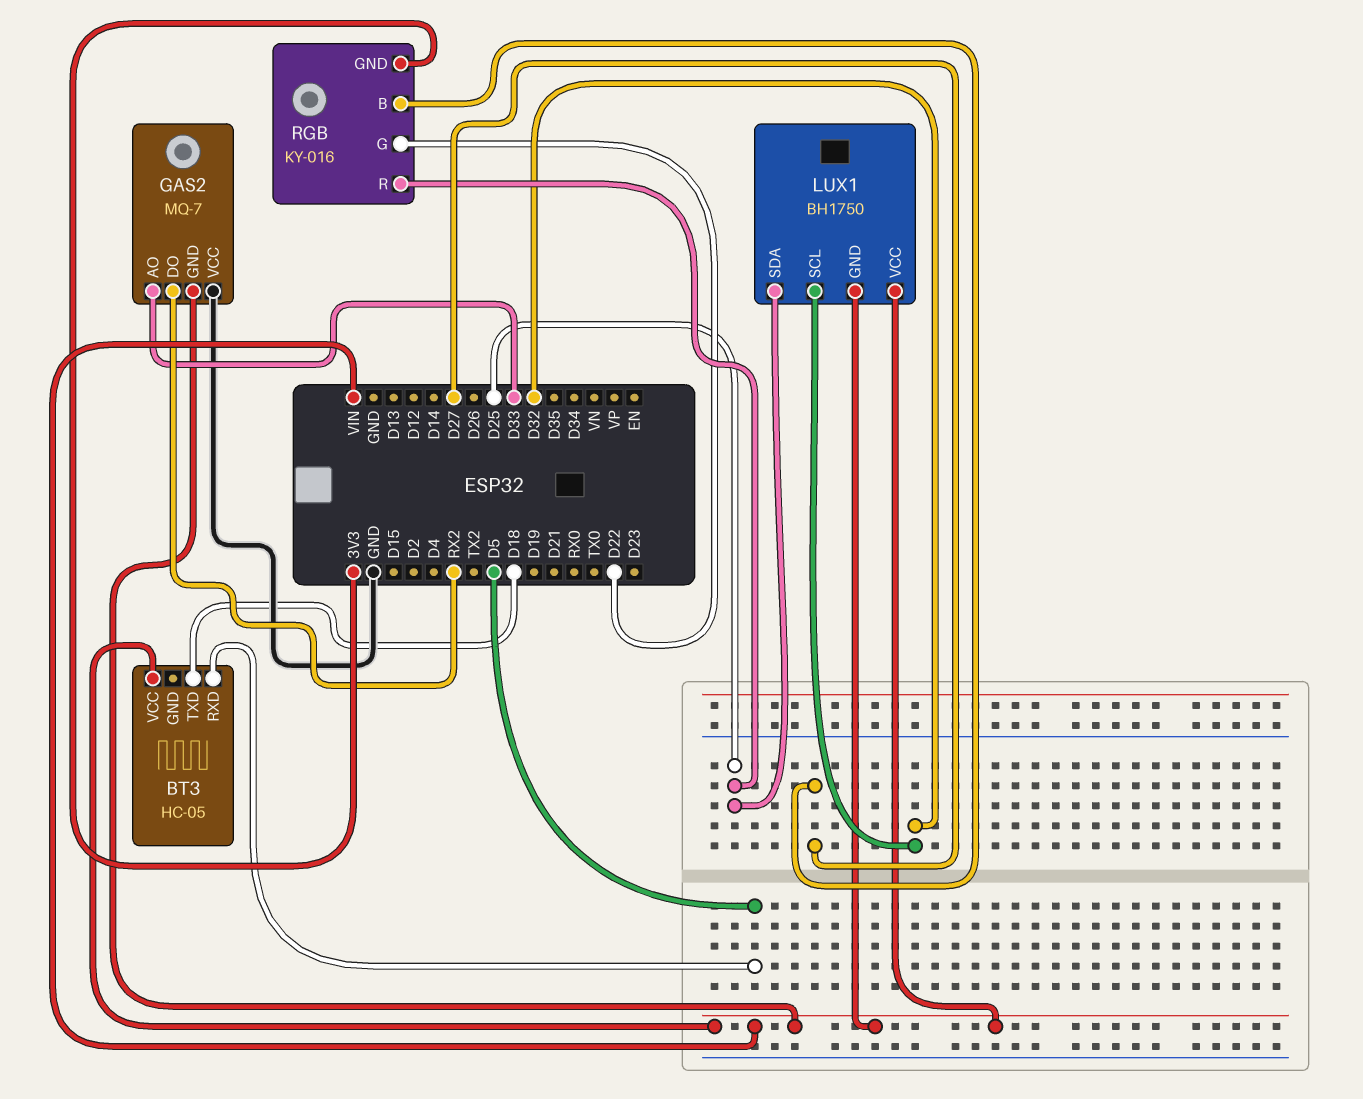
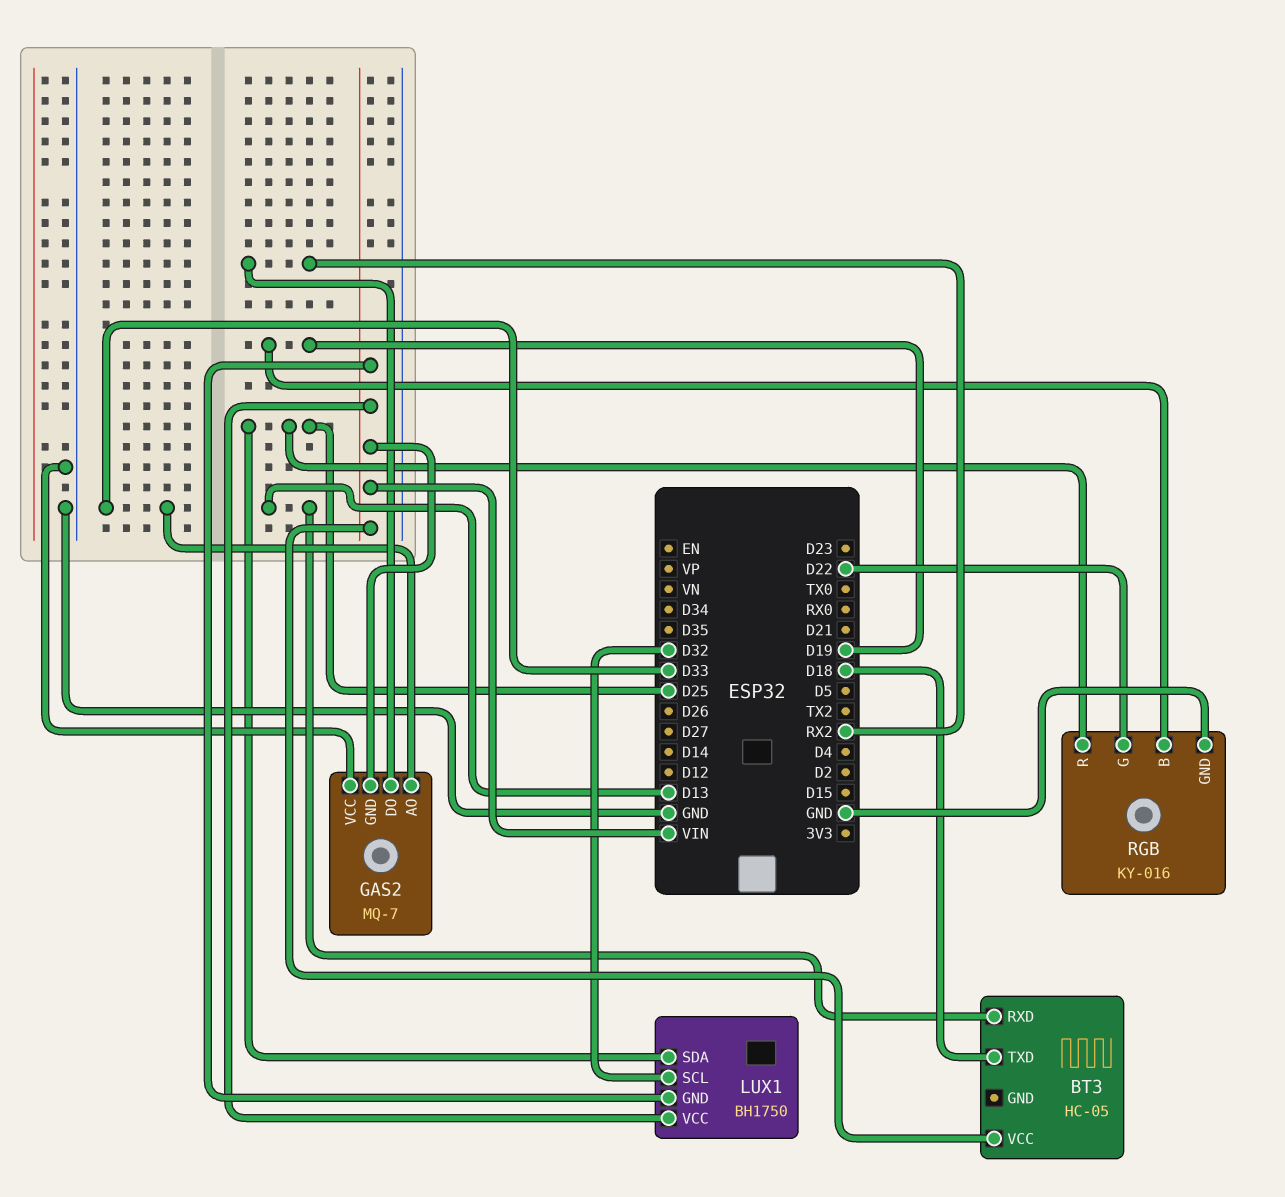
BT3 pin RXD: D5 -> D13
RGB pin B: D27 -> D19
RGB pin GND: 3V3 -> GND

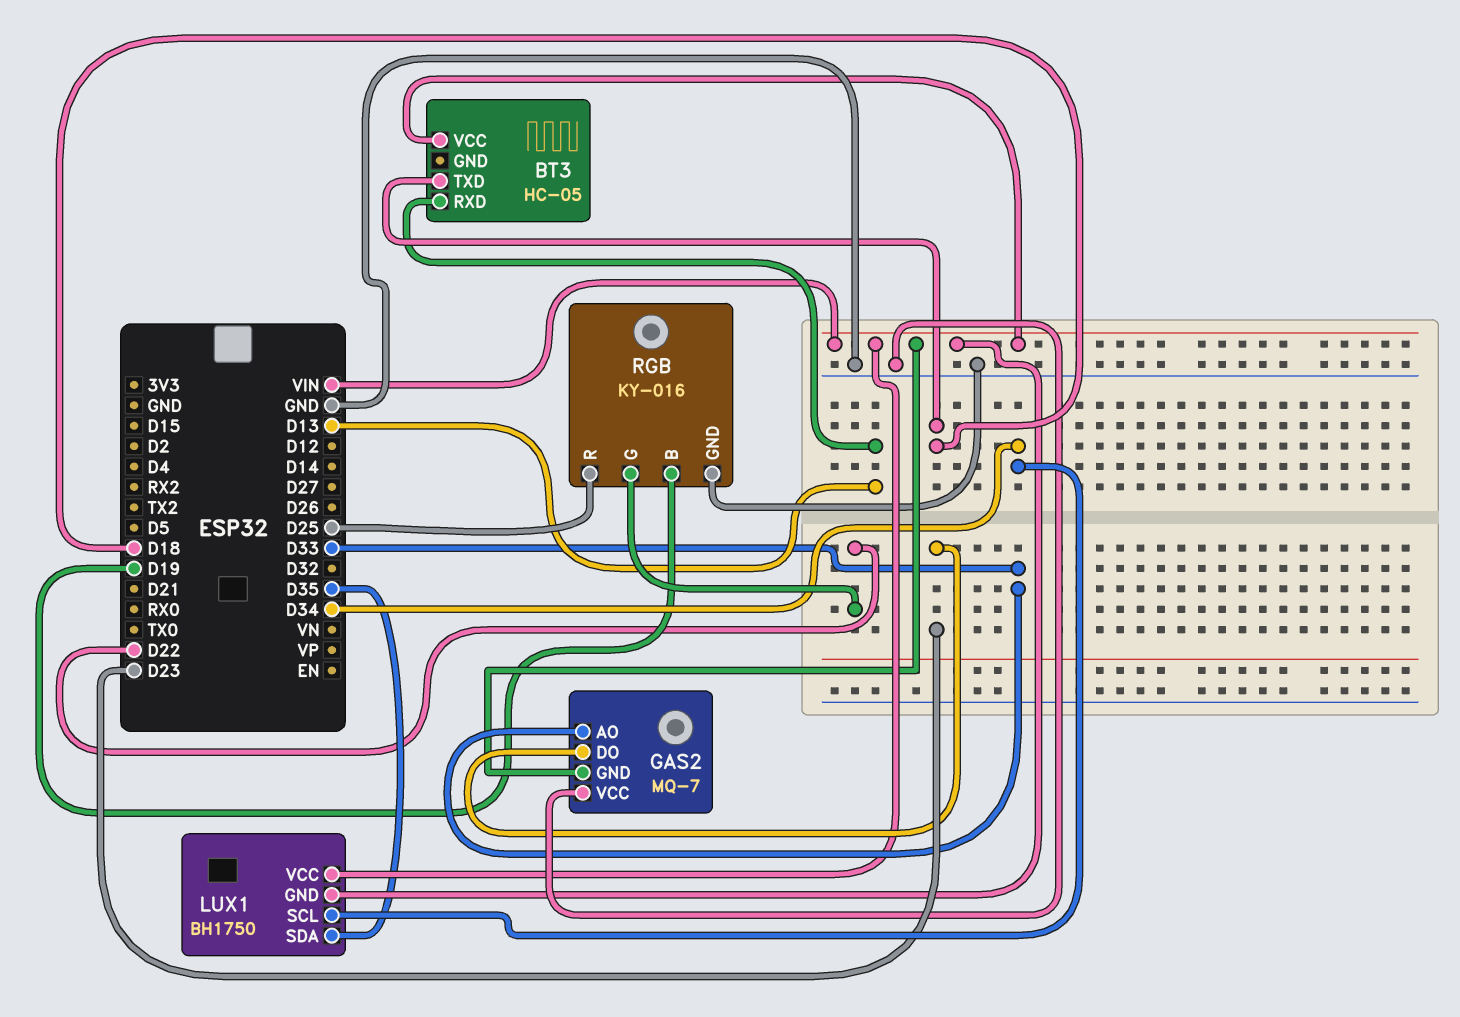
GAS2 pin DO: RX2 -> D23
LUX1 pin SCL: D32 -> D34
LUX1 pin SDA: D25 -> D35

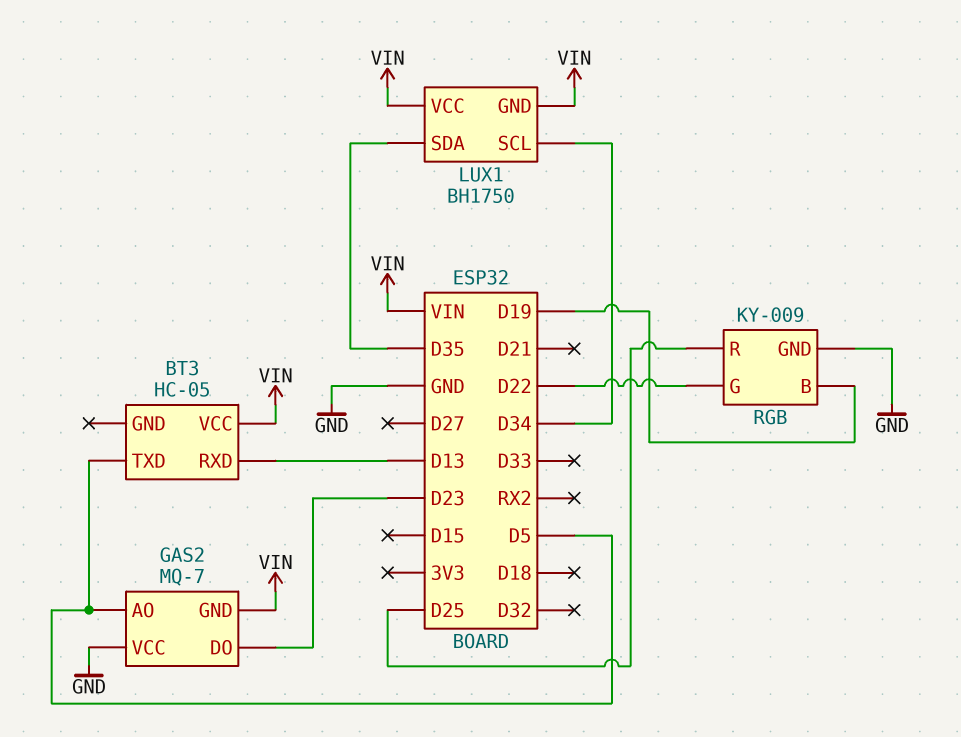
BT3 pin TXD: D18 -> D5
GAS2 pin AO: D33 -> D5
RGB: KY-016 -> KY-009

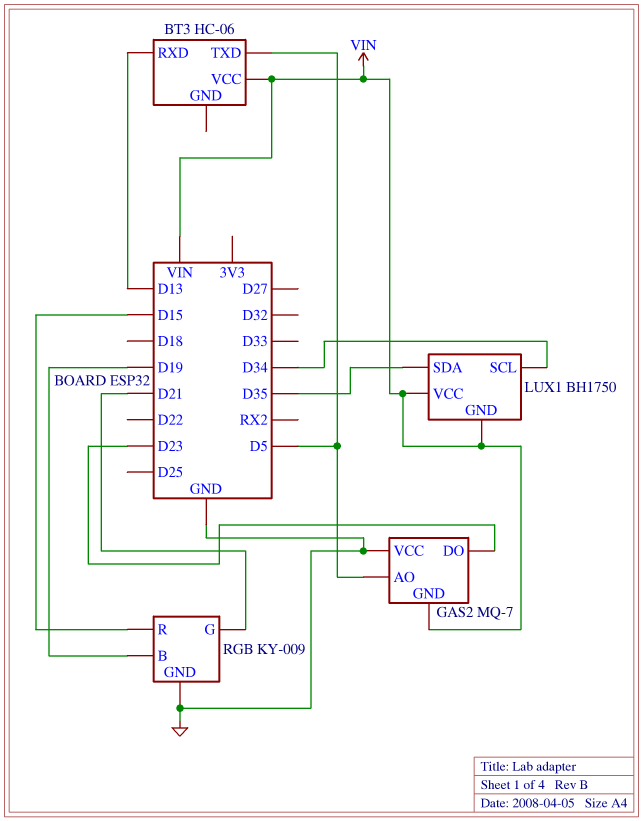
BT3: HC-05 -> HC-06
RGB pin G: D22 -> D21
RGB pin R: D25 -> D15

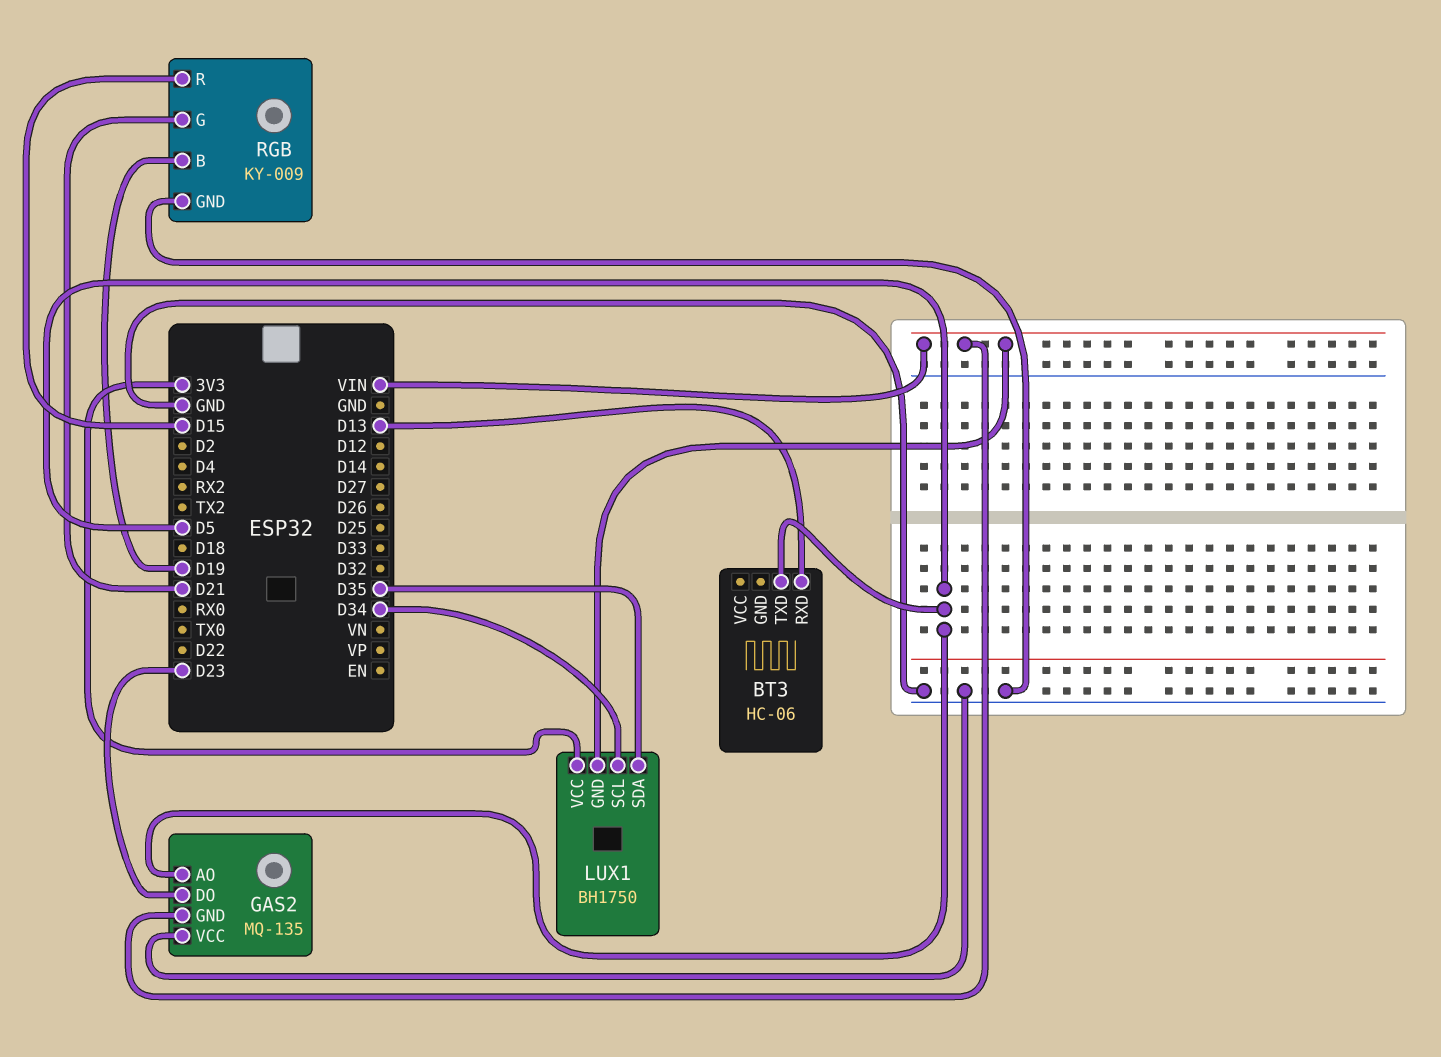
BT3 pin VCC: VIN -> none
GAS2: MQ-7 -> MQ-135
LUX1 pin VCC: VIN -> 3V3

